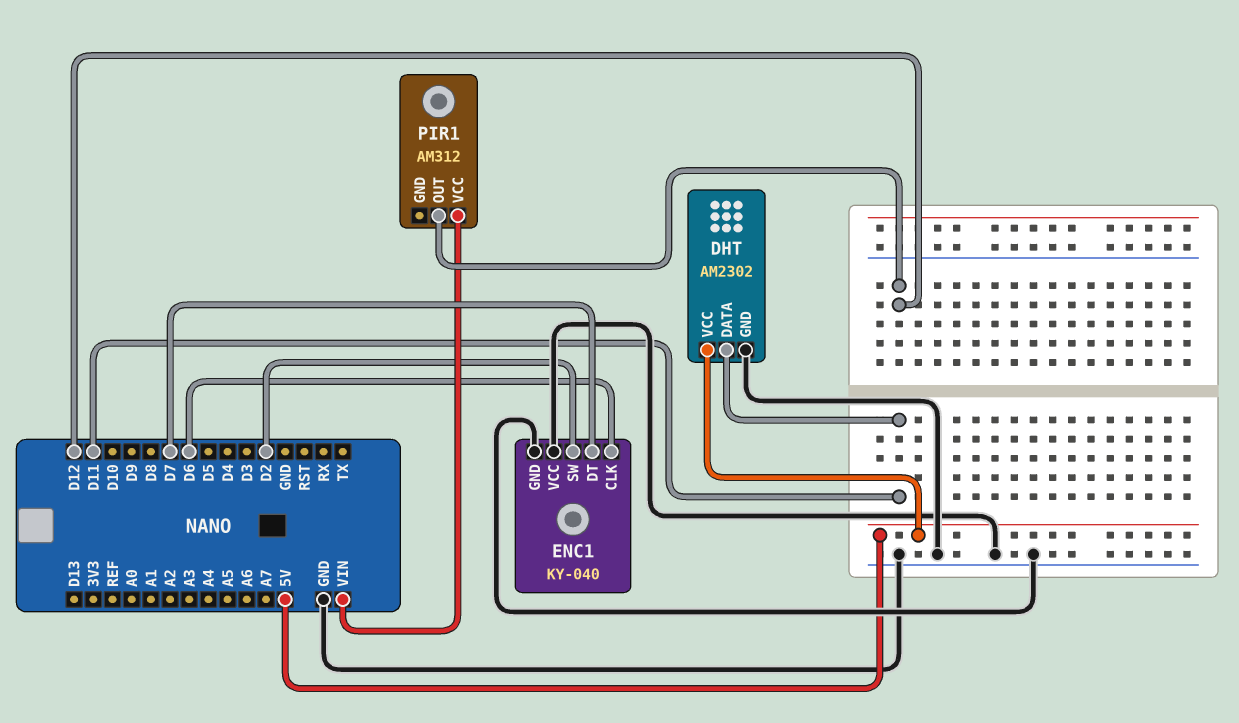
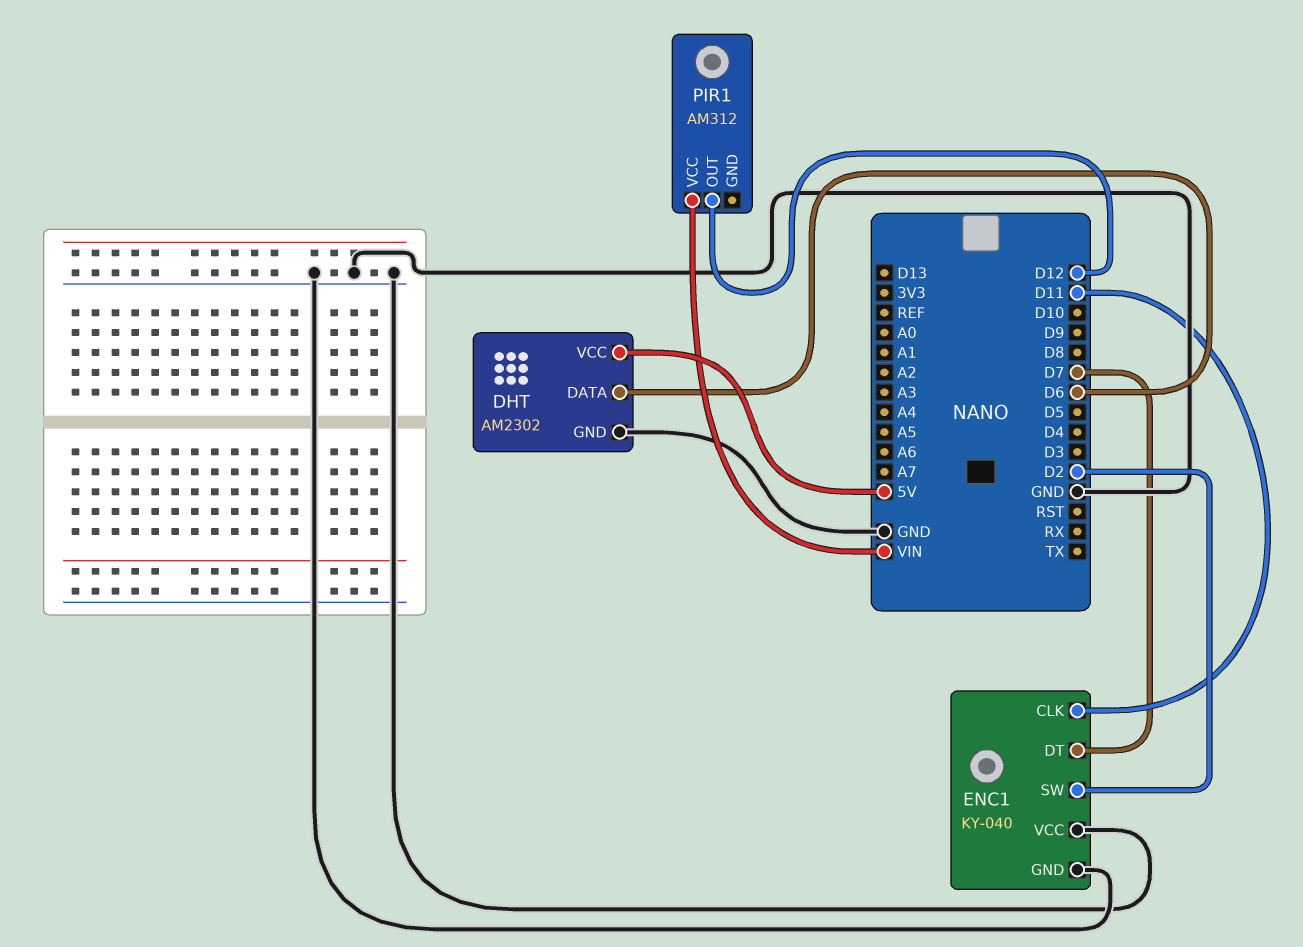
DHT pin DATA: D11 -> D6
ENC1 pin CLK: D6 -> D11

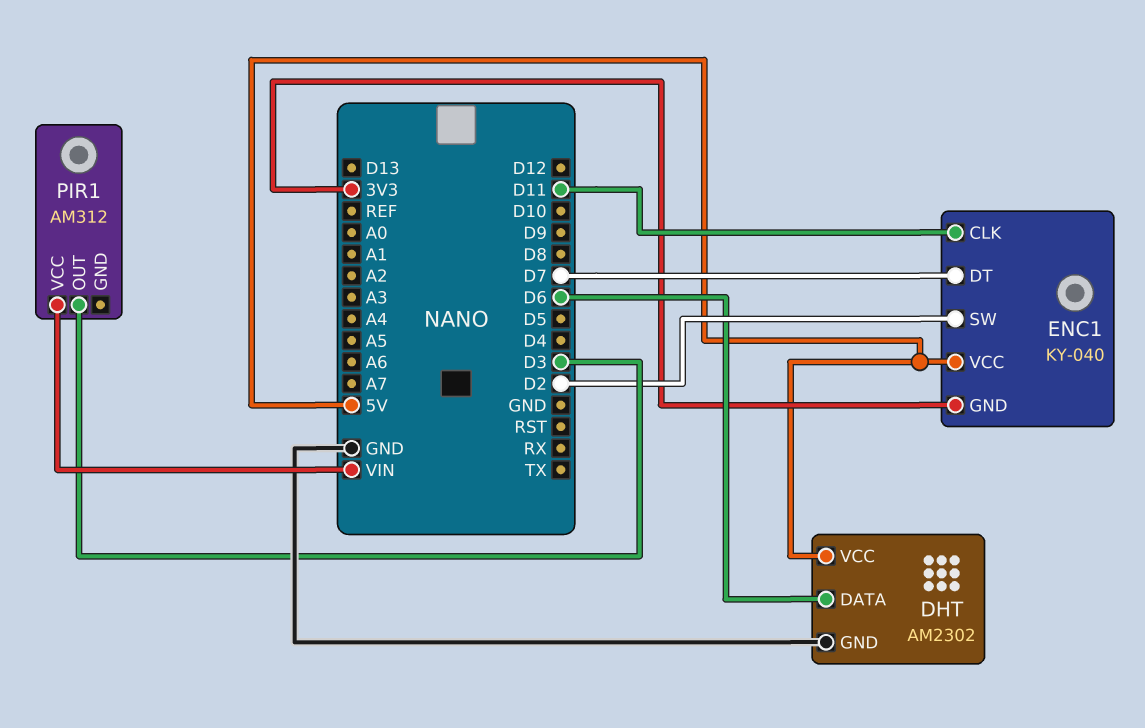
ENC1 pin GND: GND -> 3V3
ENC1 pin VCC: GND -> 5V
PIR1 pin OUT: D12 -> D3

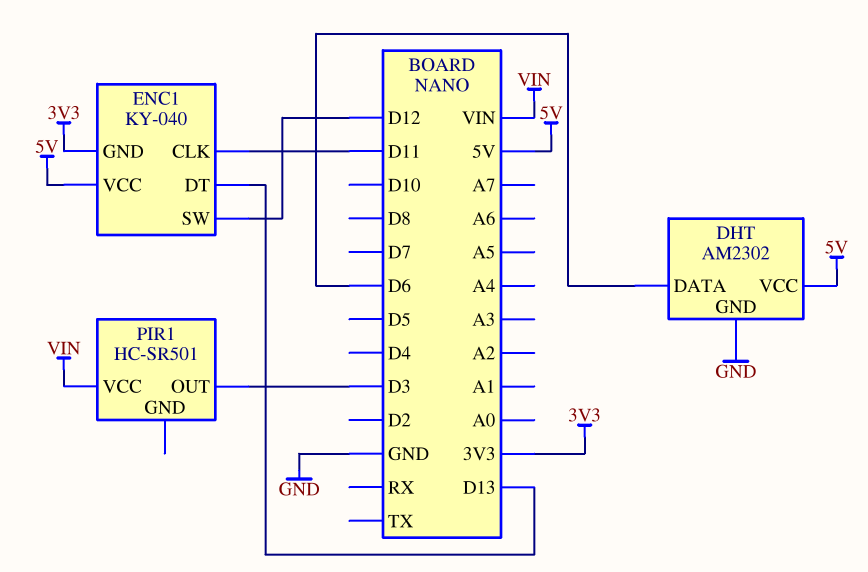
ENC1 pin DT: D7 -> D13
ENC1 pin SW: D2 -> D12
PIR1: AM312 -> HC-SR501

